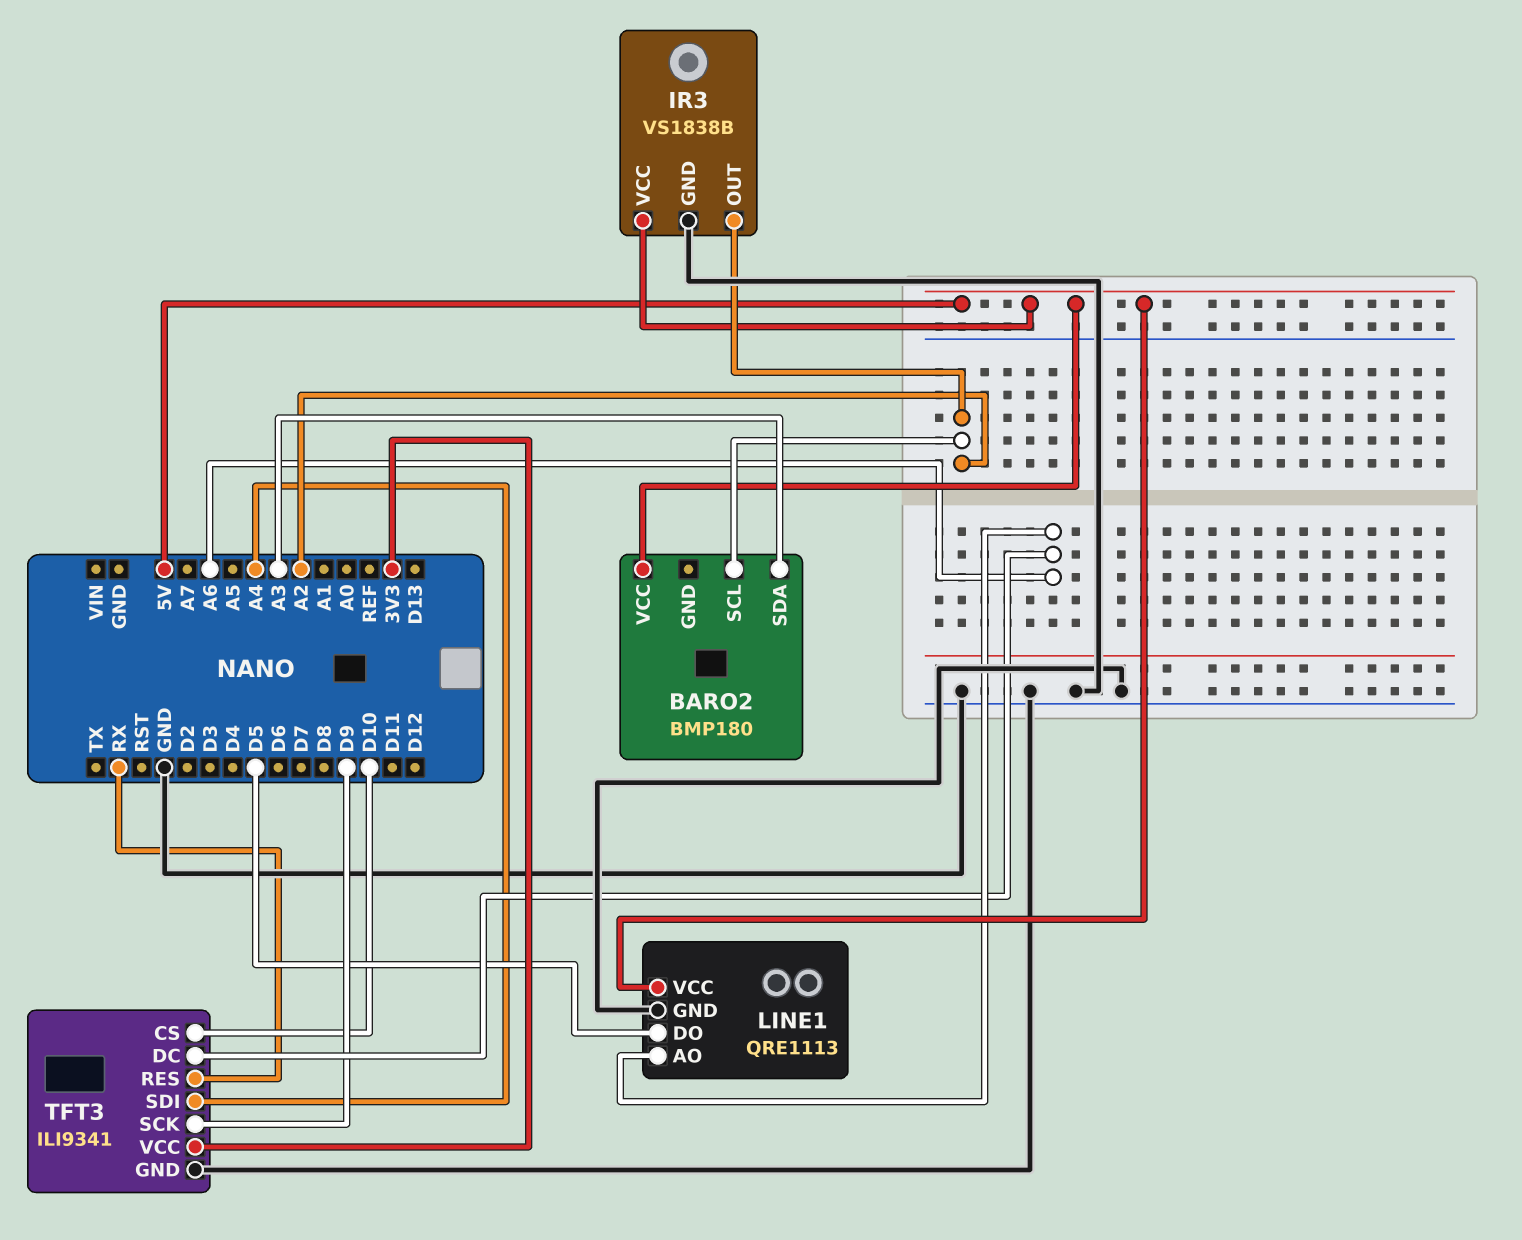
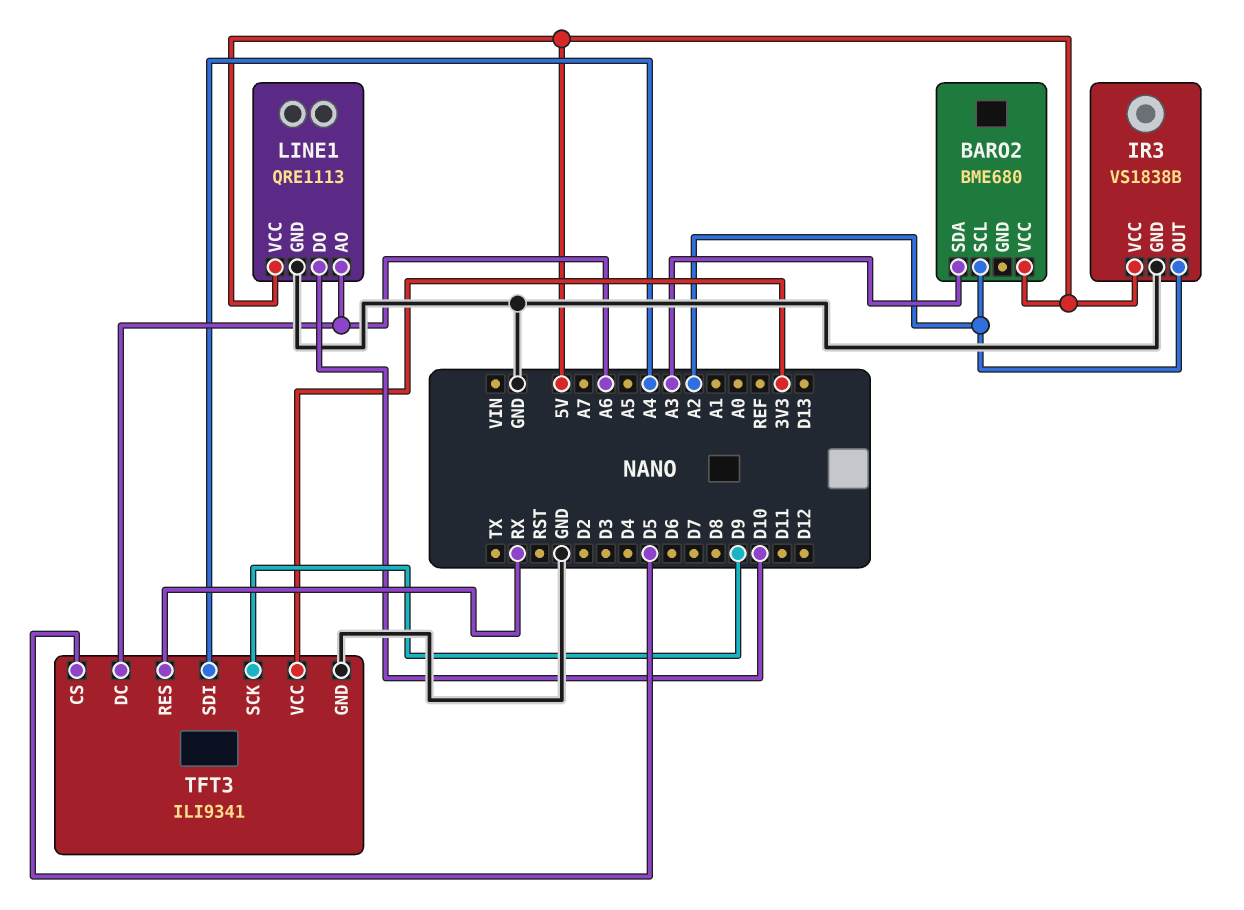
BARO2: BMP180 -> BME680
LINE1 pin DO: D5 -> D10
TFT3 pin CS: D10 -> D5

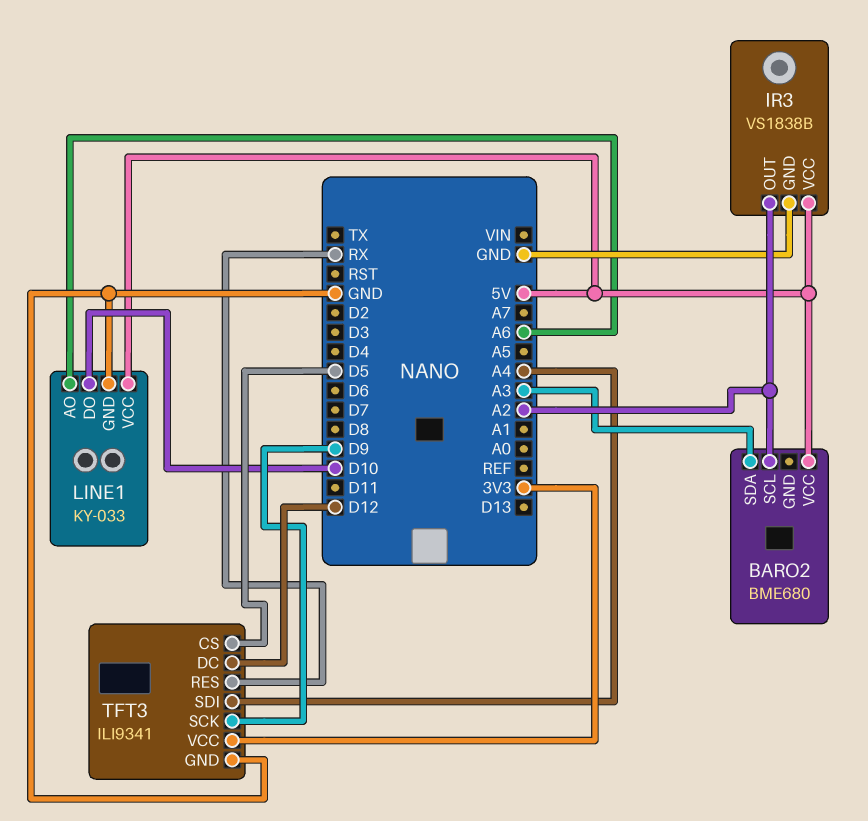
LINE1: QRE1113 -> KY-033
TFT3 pin DC: A6 -> D12

